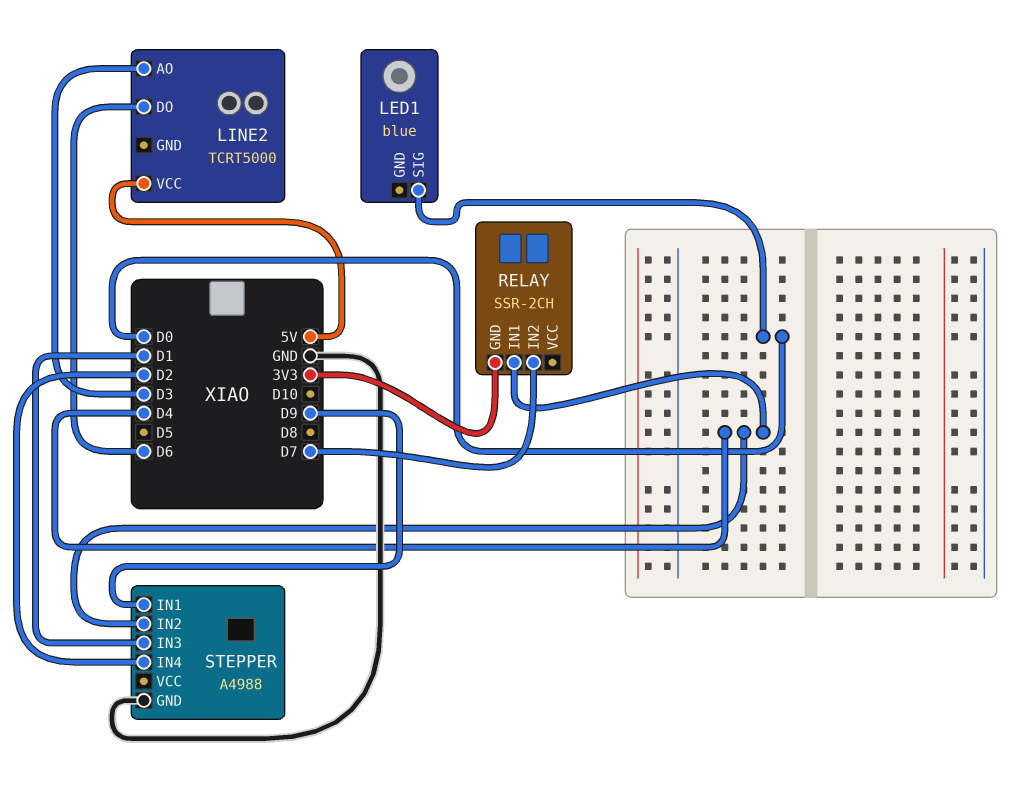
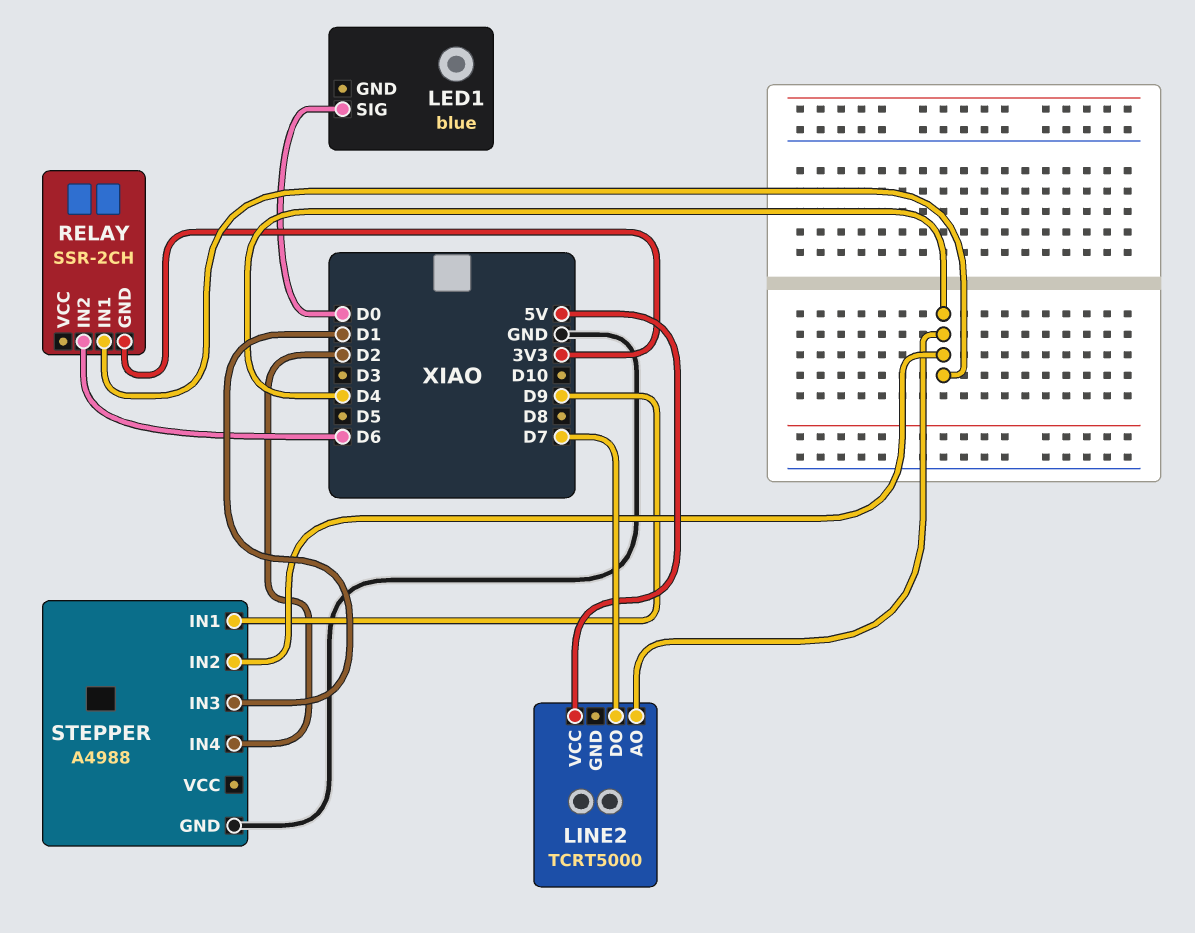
LINE2 pin AO: D3 -> D4
LINE2 pin DO: D6 -> D7
RELAY pin IN2: D7 -> D6

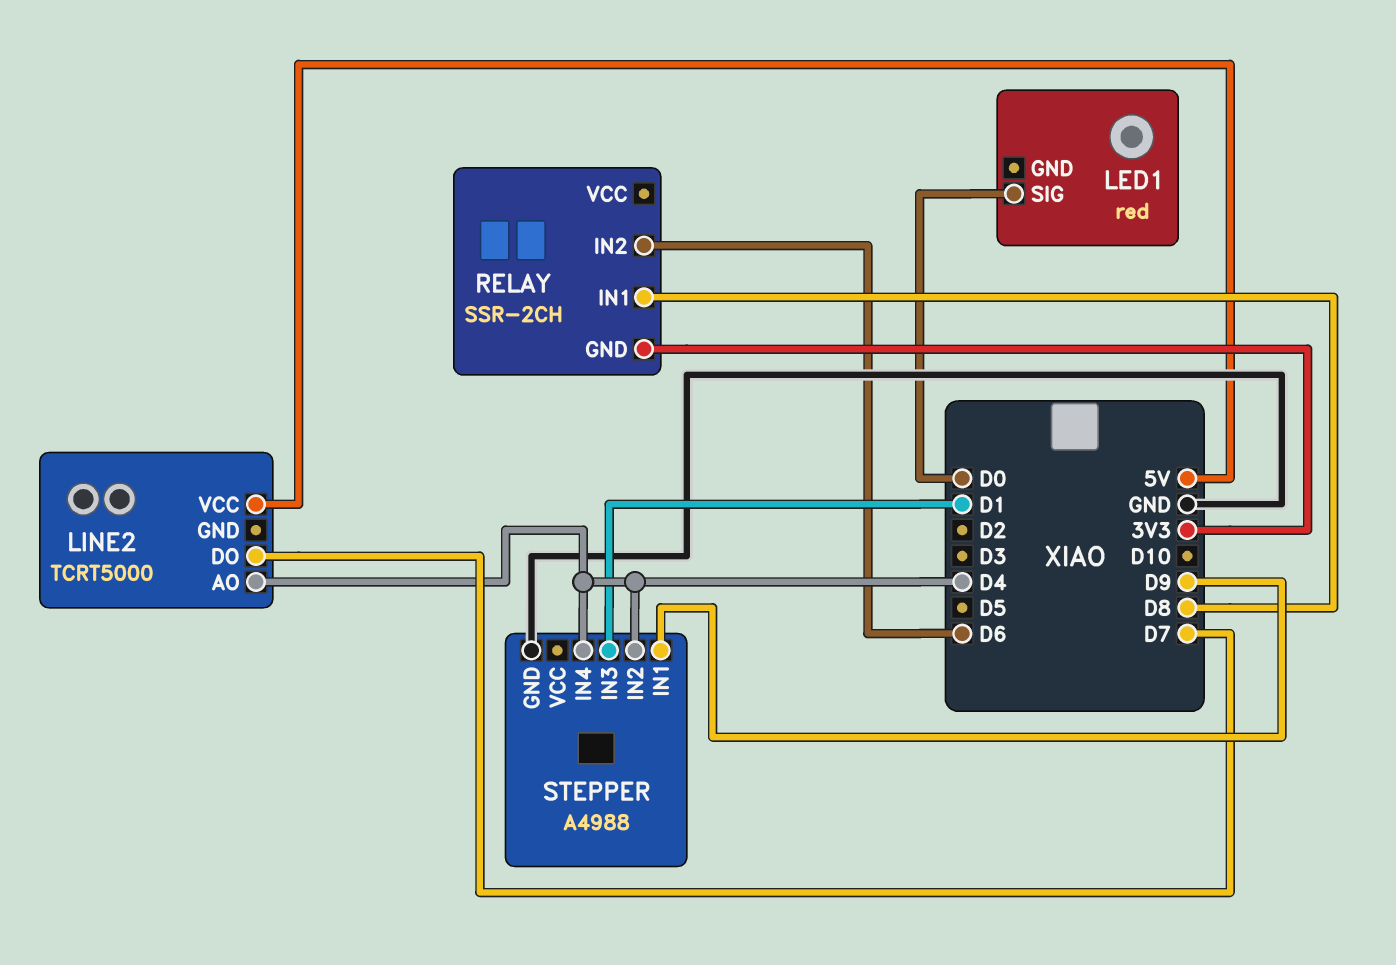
LED1: blue -> red
RELAY pin IN1: D4 -> D8
STEPPER pin IN4: D2 -> D4

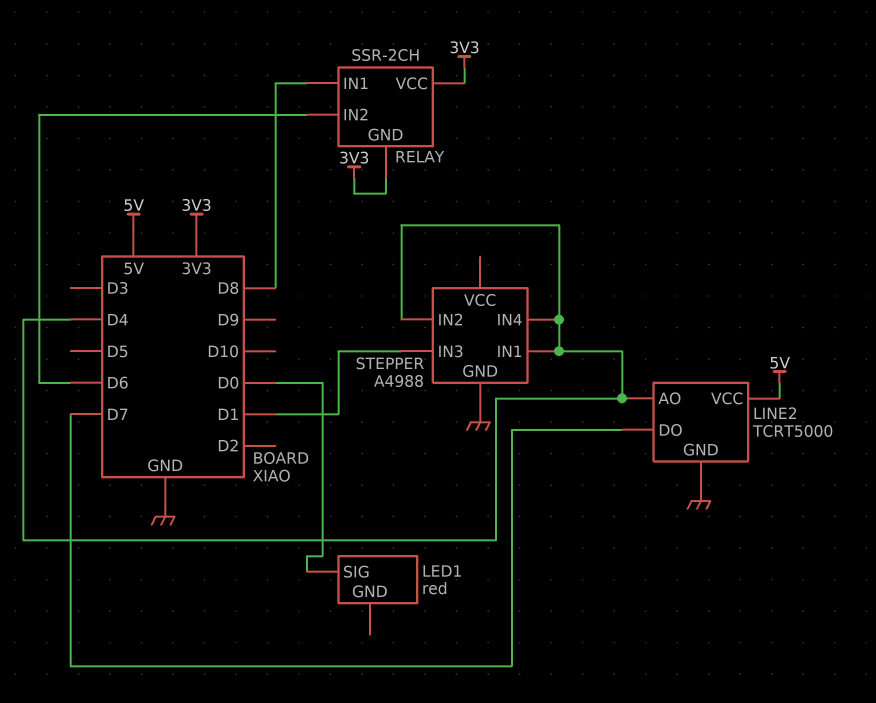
LINE2 pin GND: none -> GND
RELAY pin VCC: none -> 3V3
STEPPER pin IN1: D9 -> D4

